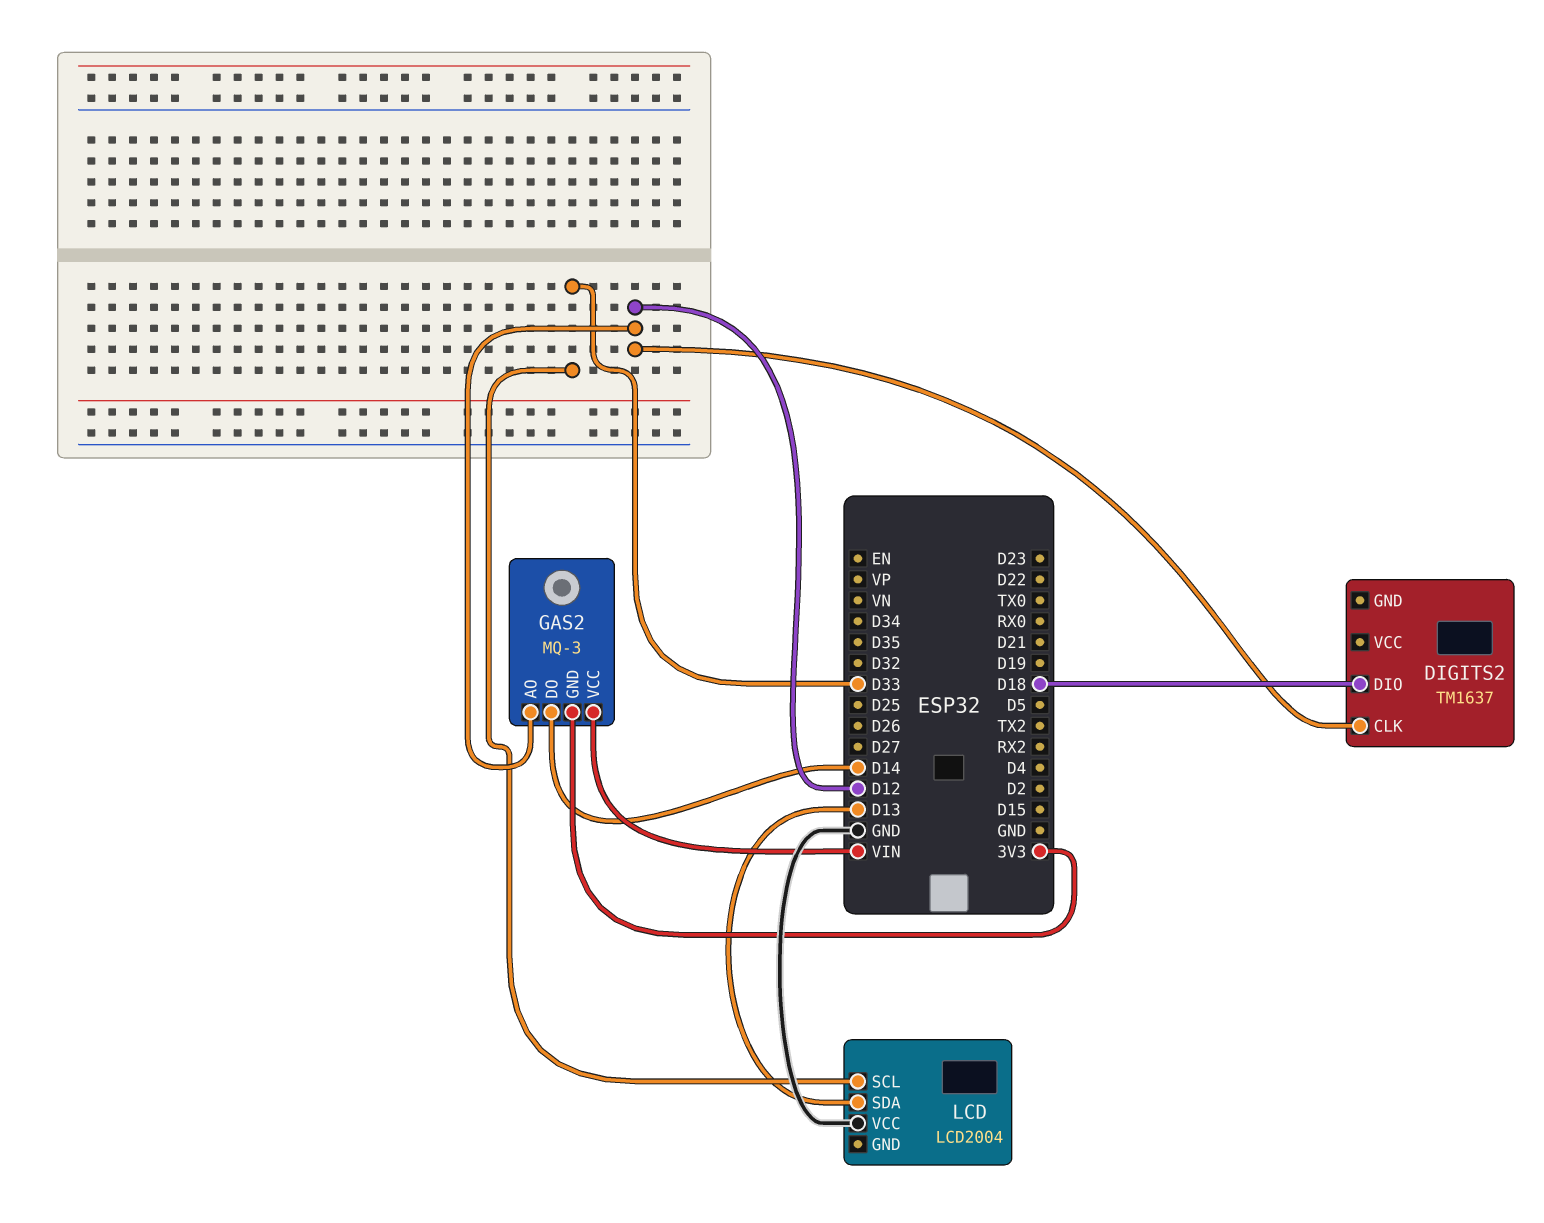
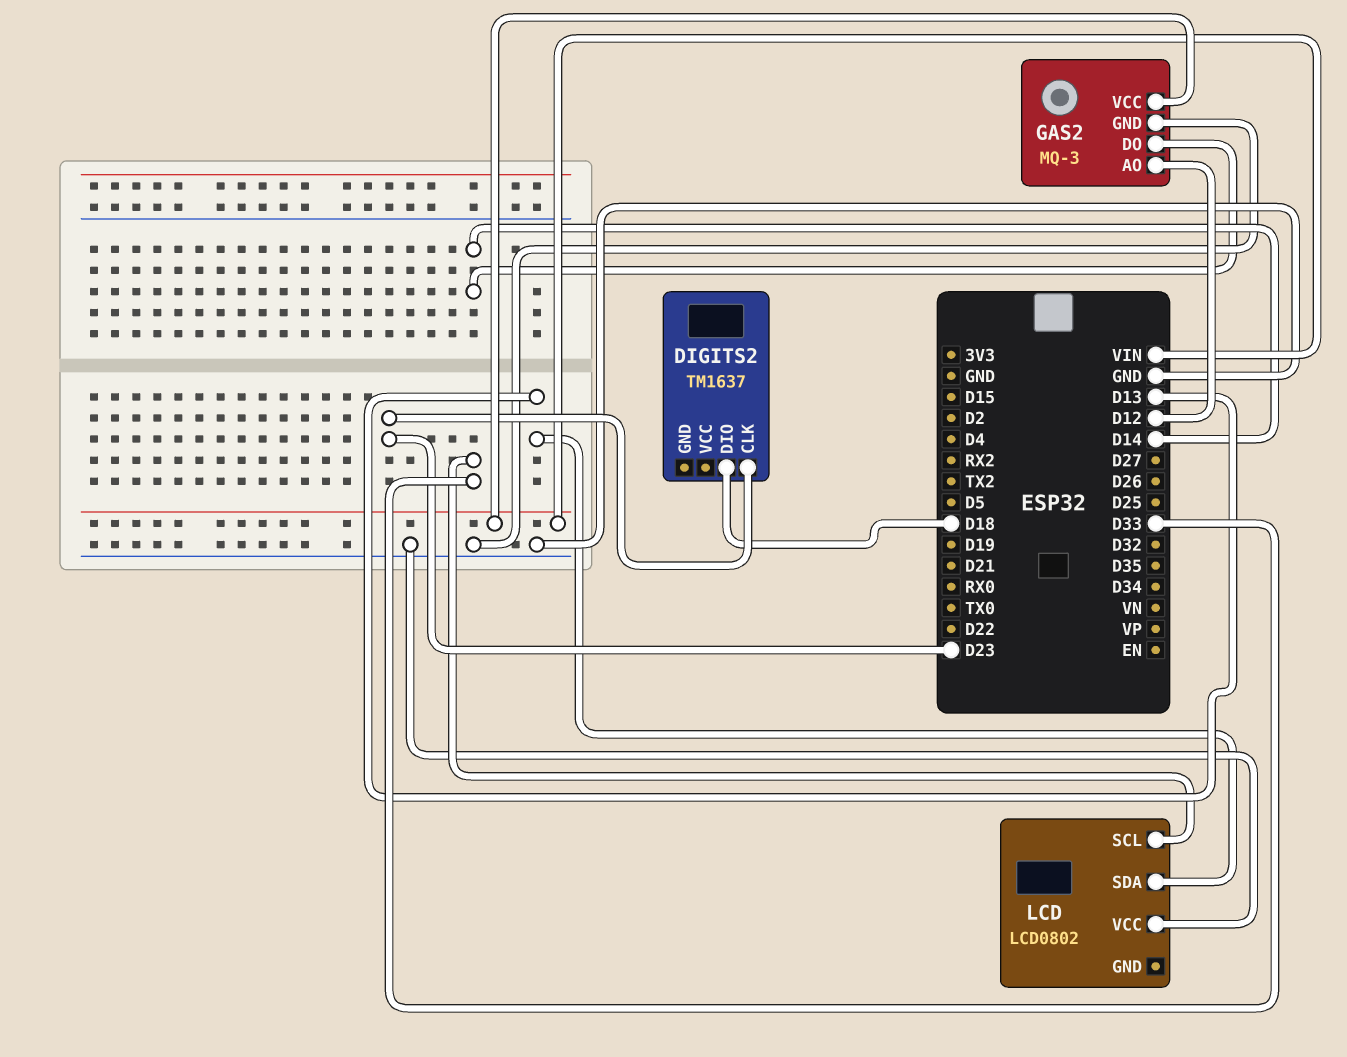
DIGITS2 pin CLK: D12 -> D23
GAS2 pin GND: 3V3 -> GND
LCD: LCD2004 -> LCD0802

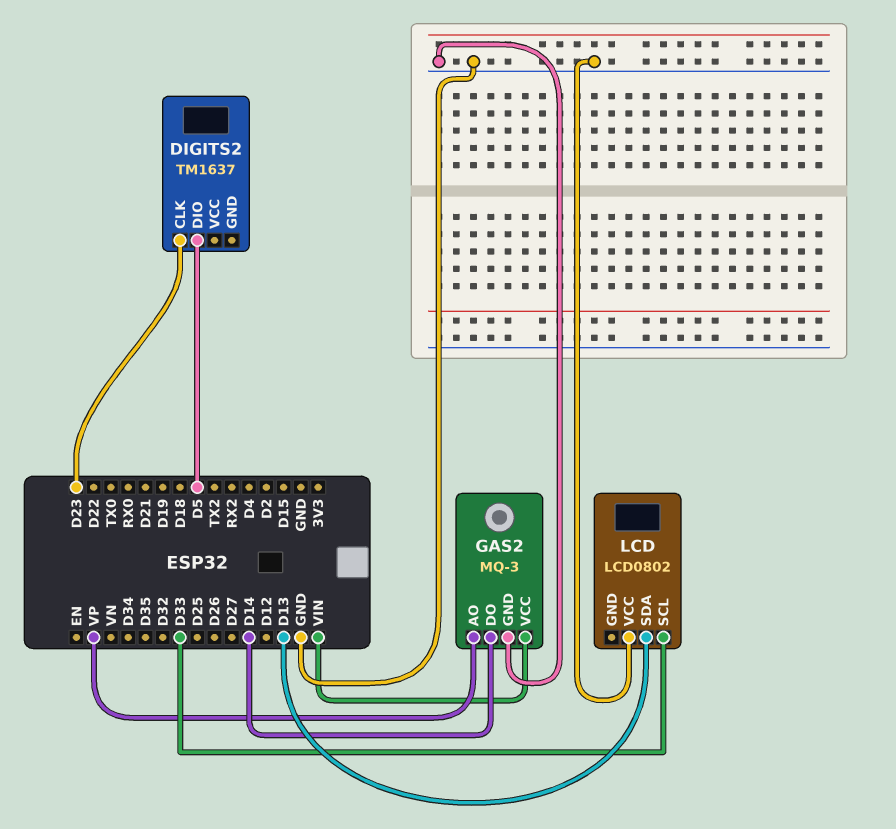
DIGITS2 pin DIO: D18 -> D5
GAS2 pin AO: D12 -> VP

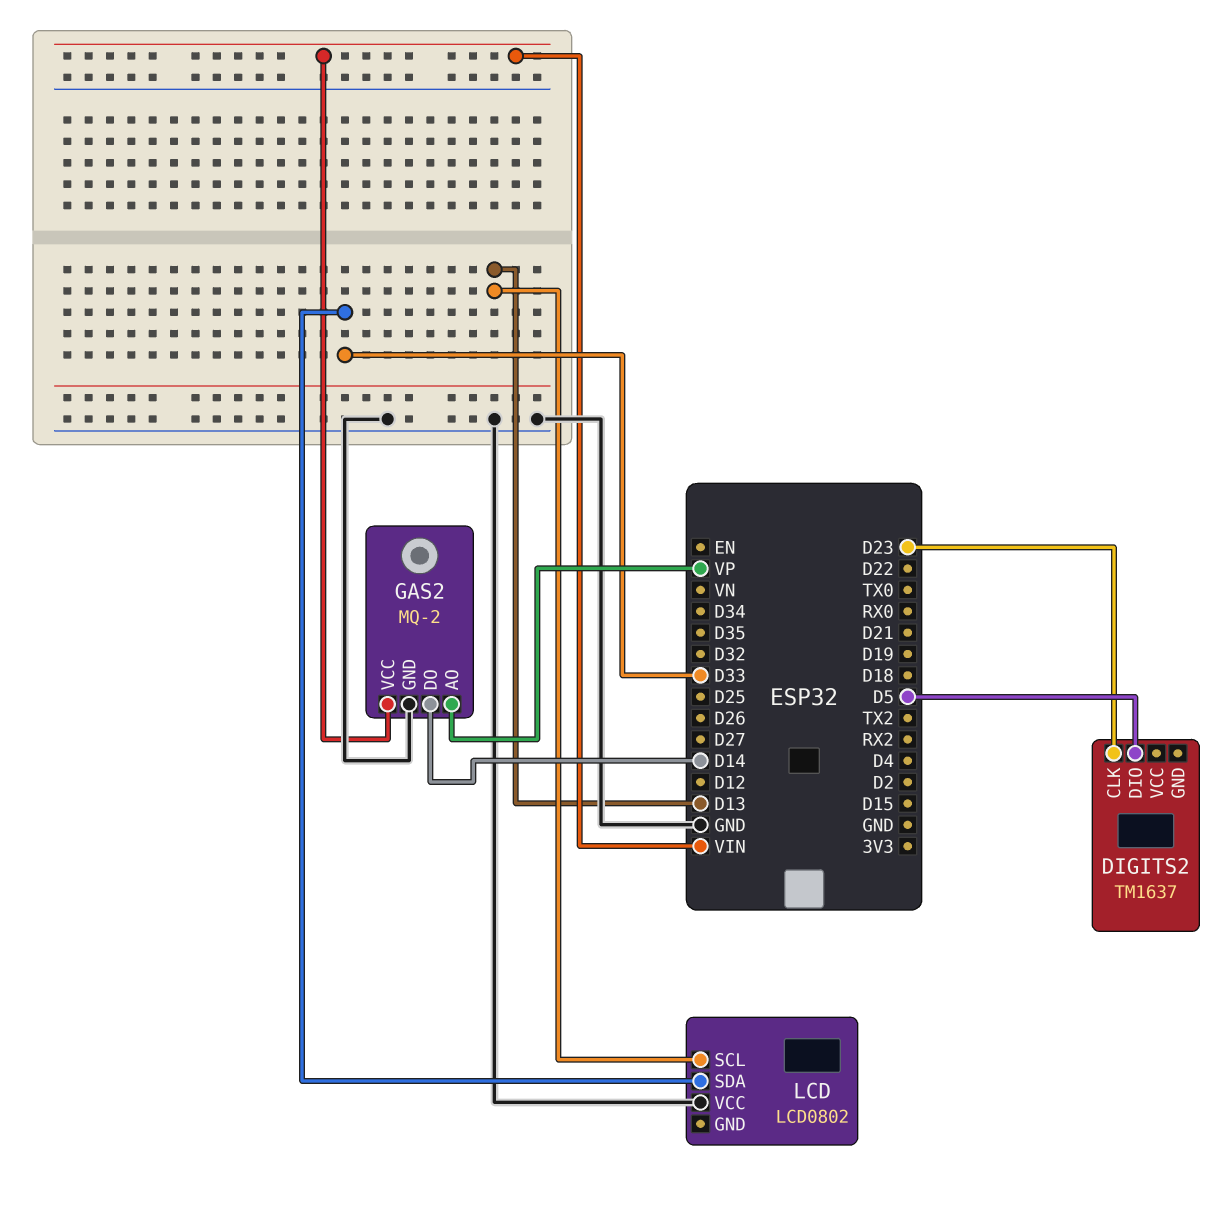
GAS2: MQ-3 -> MQ-2
LCD pin SCL: D33 -> D13
LCD pin SDA: D13 -> D33

